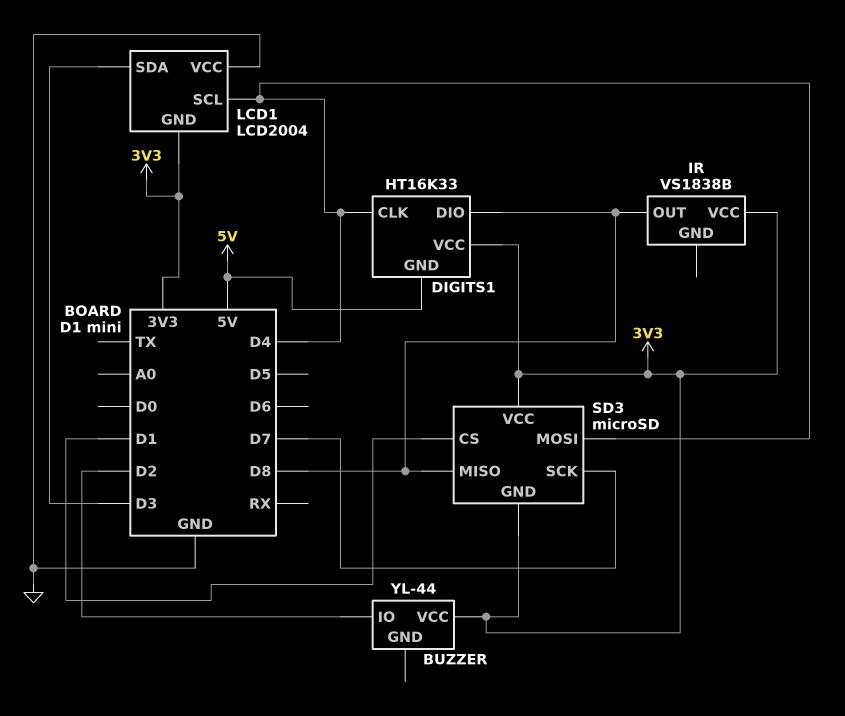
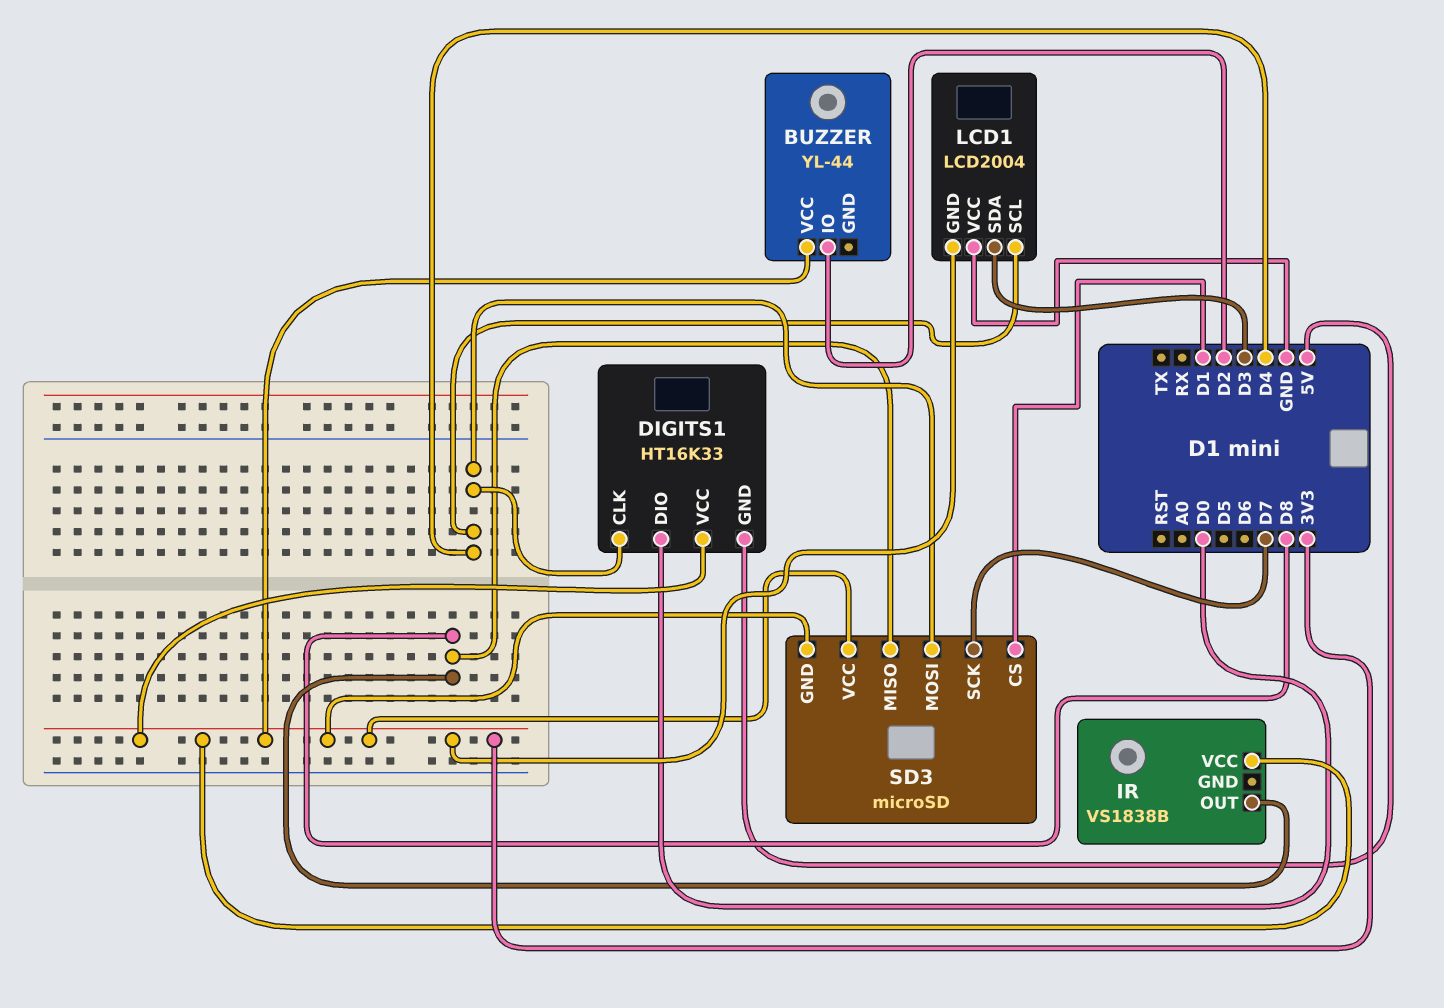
DIGITS1 pin DIO: D8 -> D0

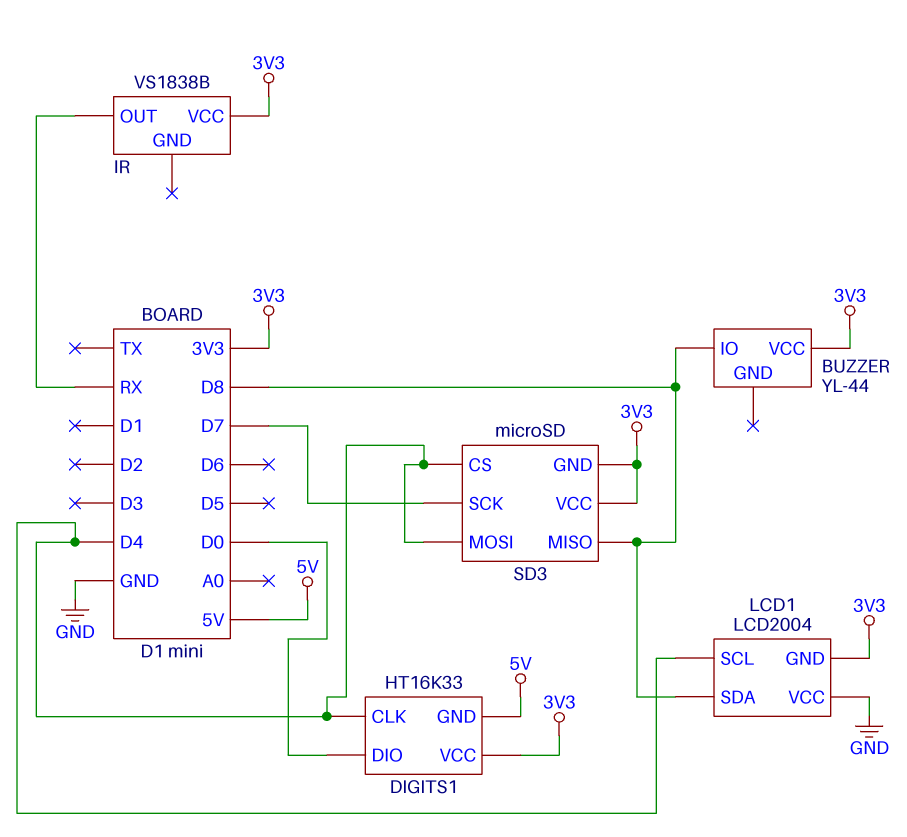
BUZZER pin IO: D2 -> D8
IR pin OUT: D8 -> RX
LCD1 pin SDA: D3 -> D8
SD3 pin CS: D1 -> D4

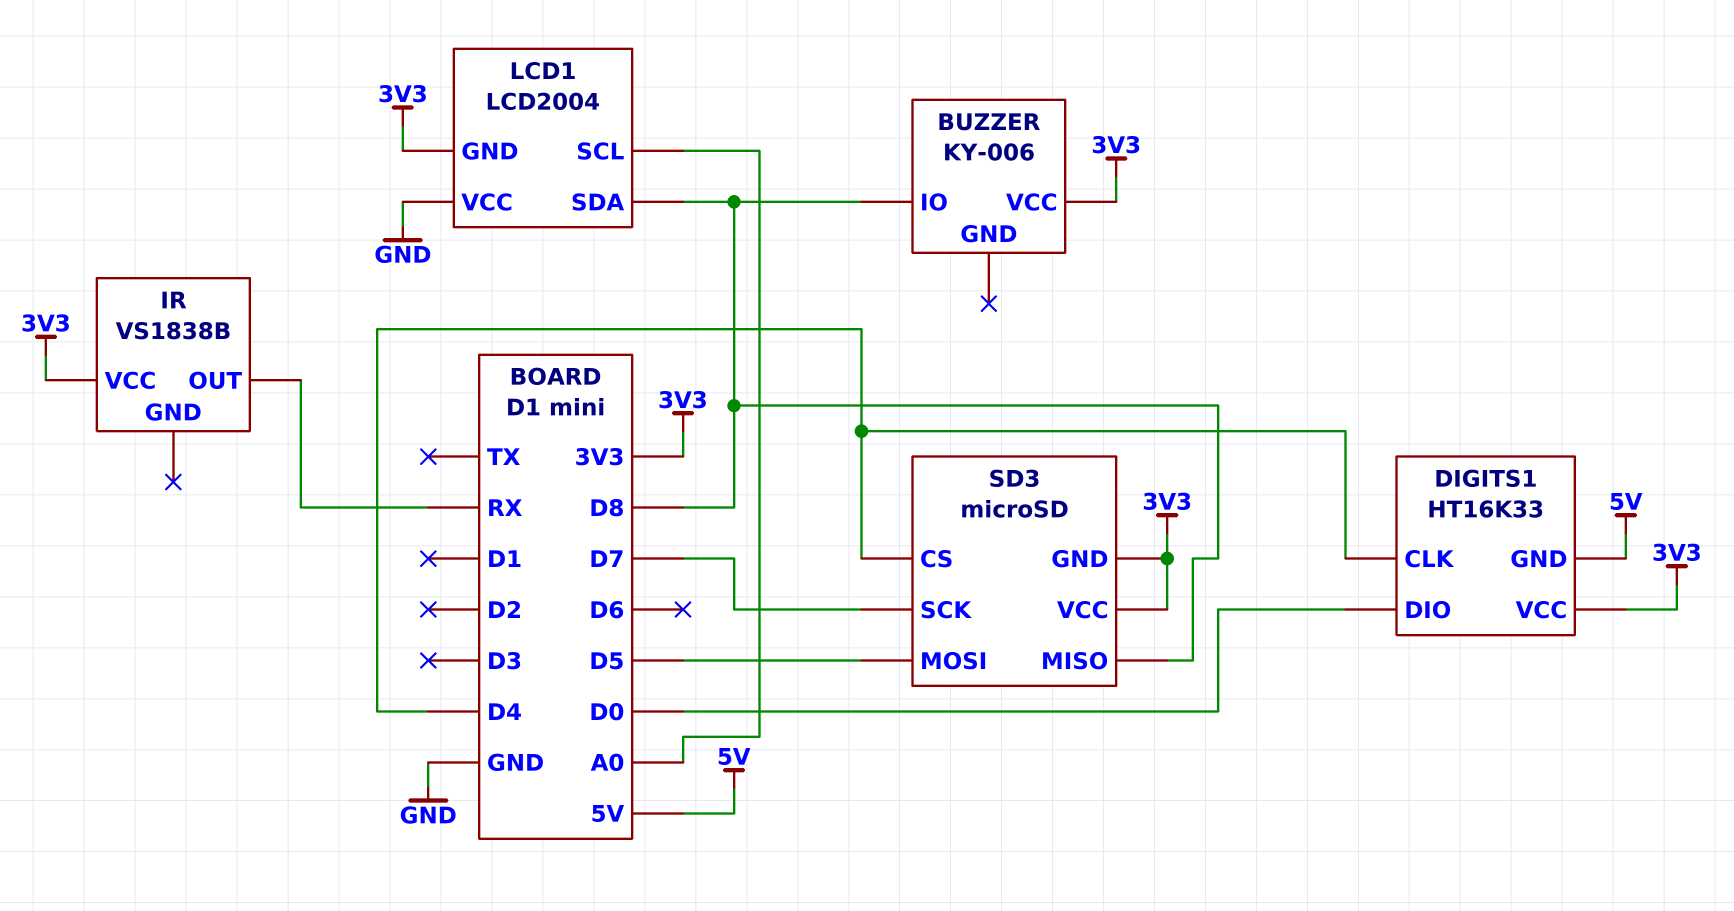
BUZZER: YL-44 -> KY-006
LCD1 pin SCL: D4 -> A0
SD3 pin MOSI: D4 -> D5

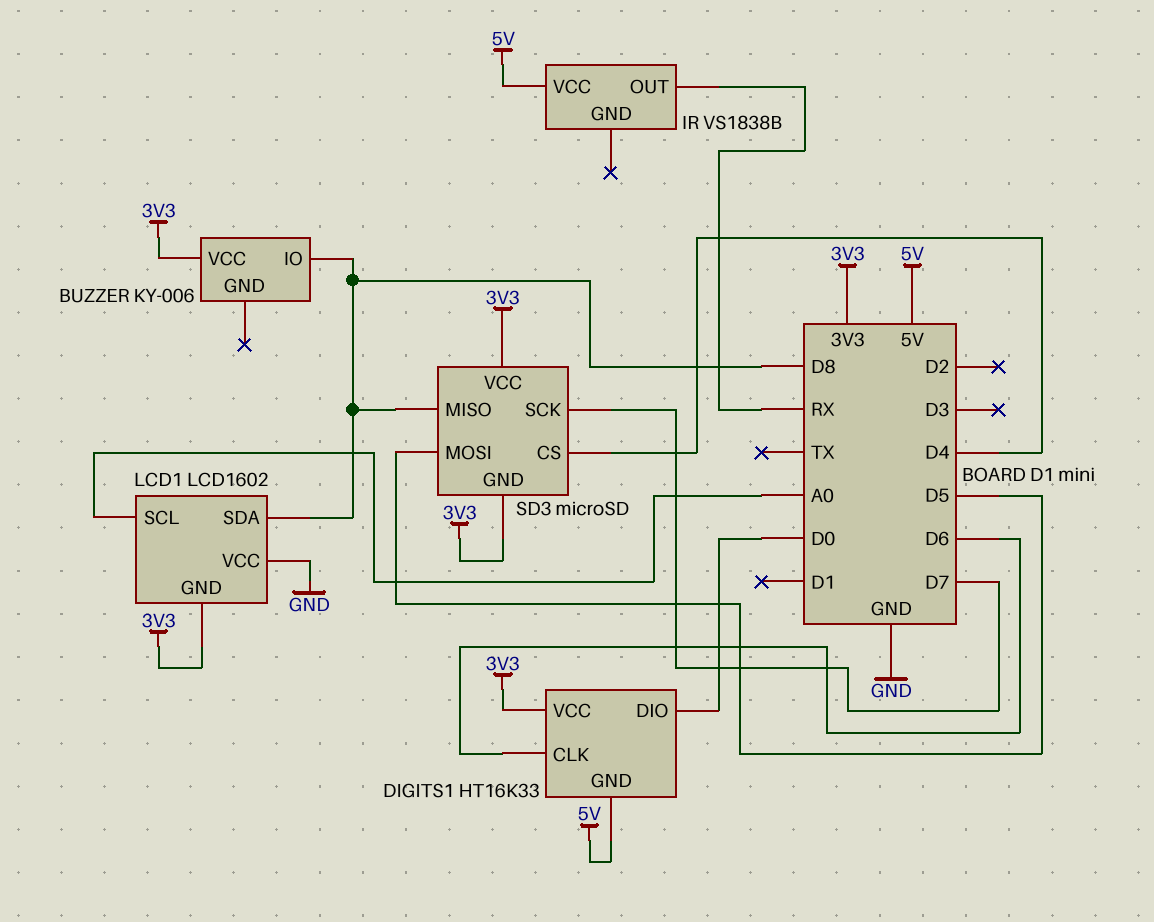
DIGITS1 pin CLK: D4 -> D6
IR pin VCC: 3V3 -> 5V
LCD1: LCD2004 -> LCD1602

